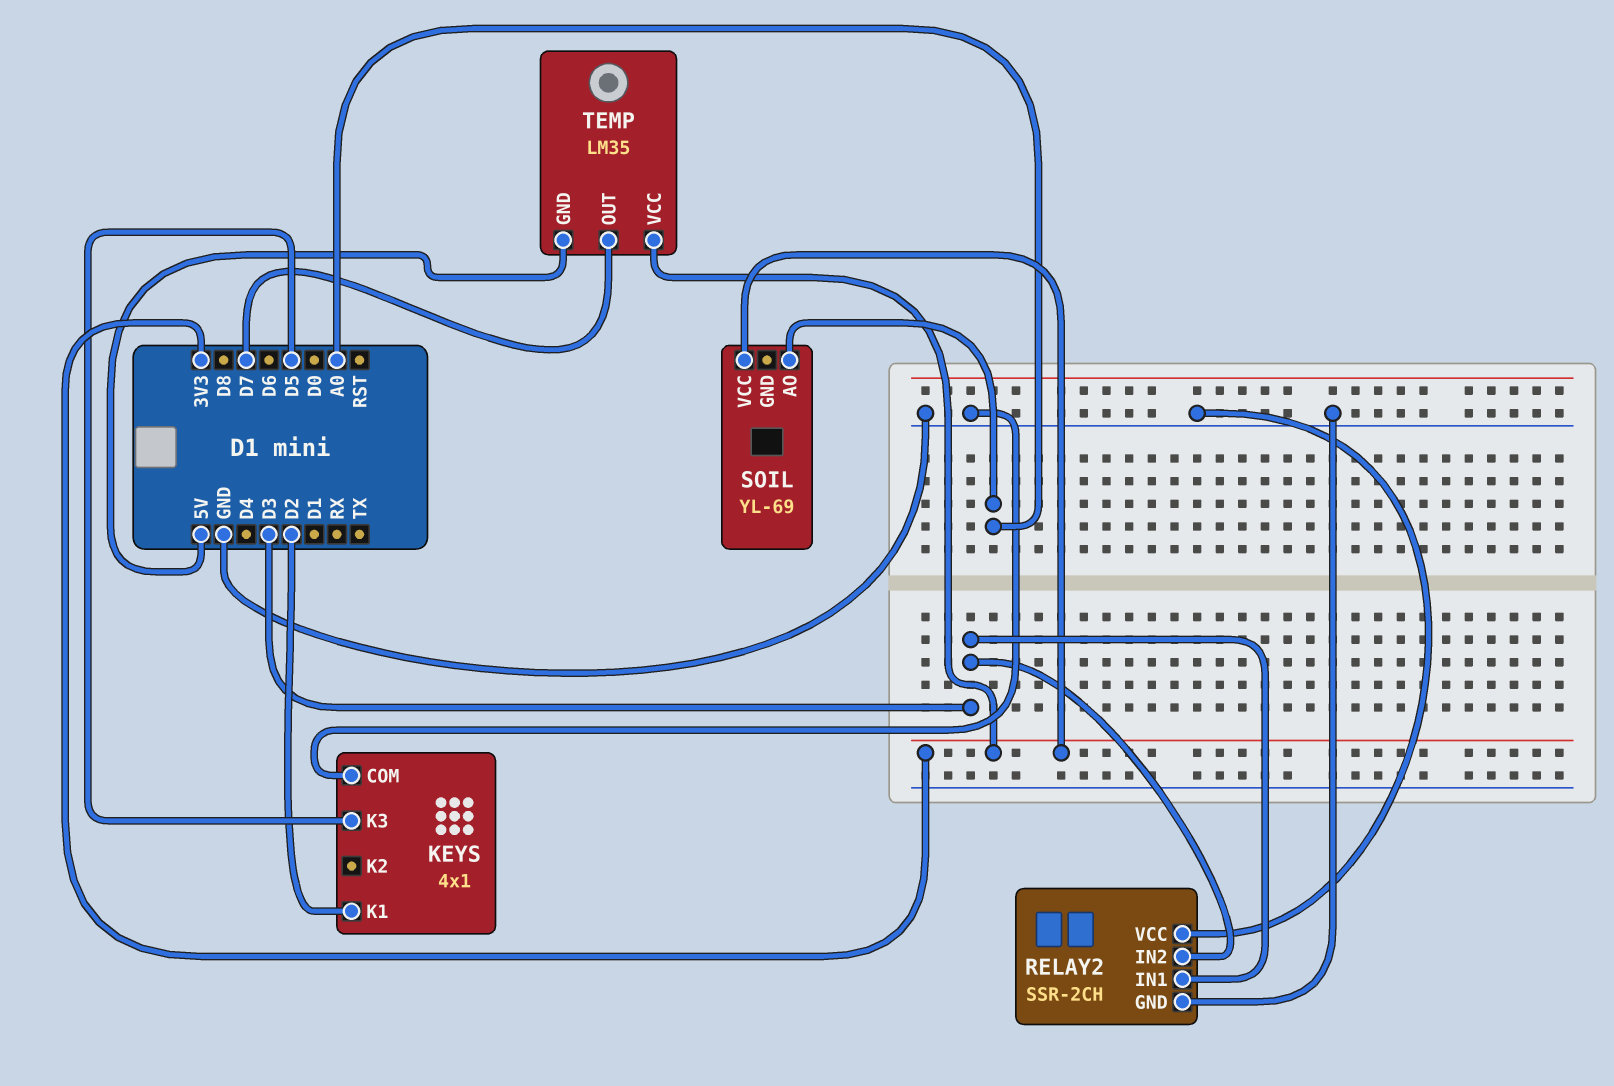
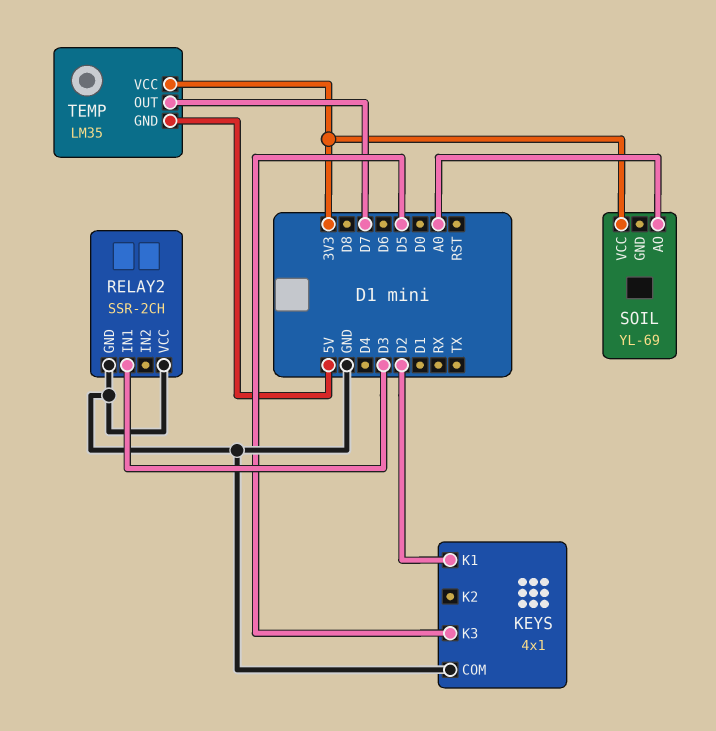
RELAY2 pin IN2: D3 -> none

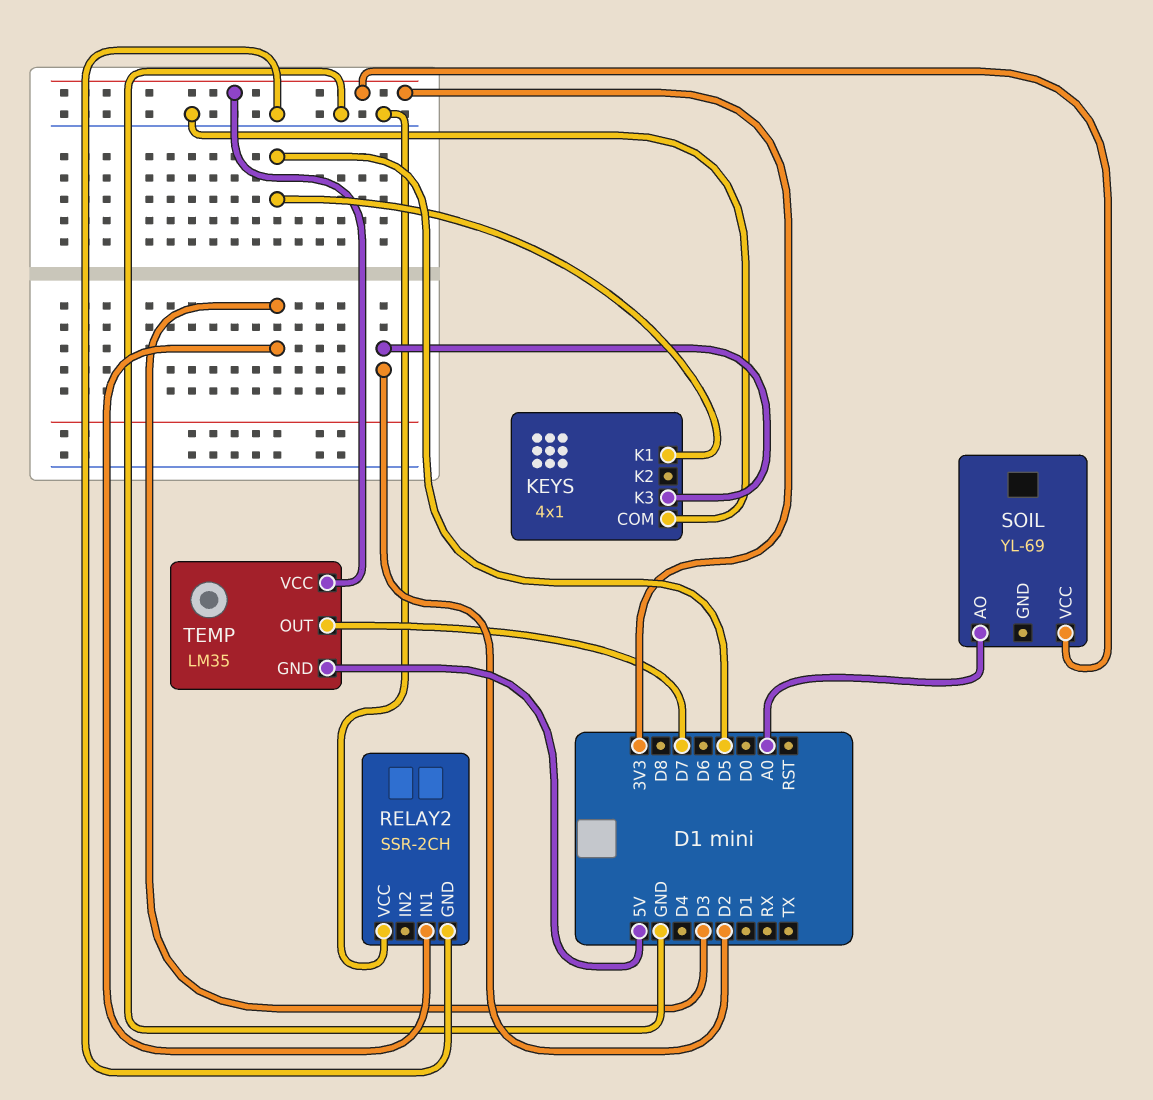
KEYS pin K1: D2 -> D5
KEYS pin K3: D5 -> D2

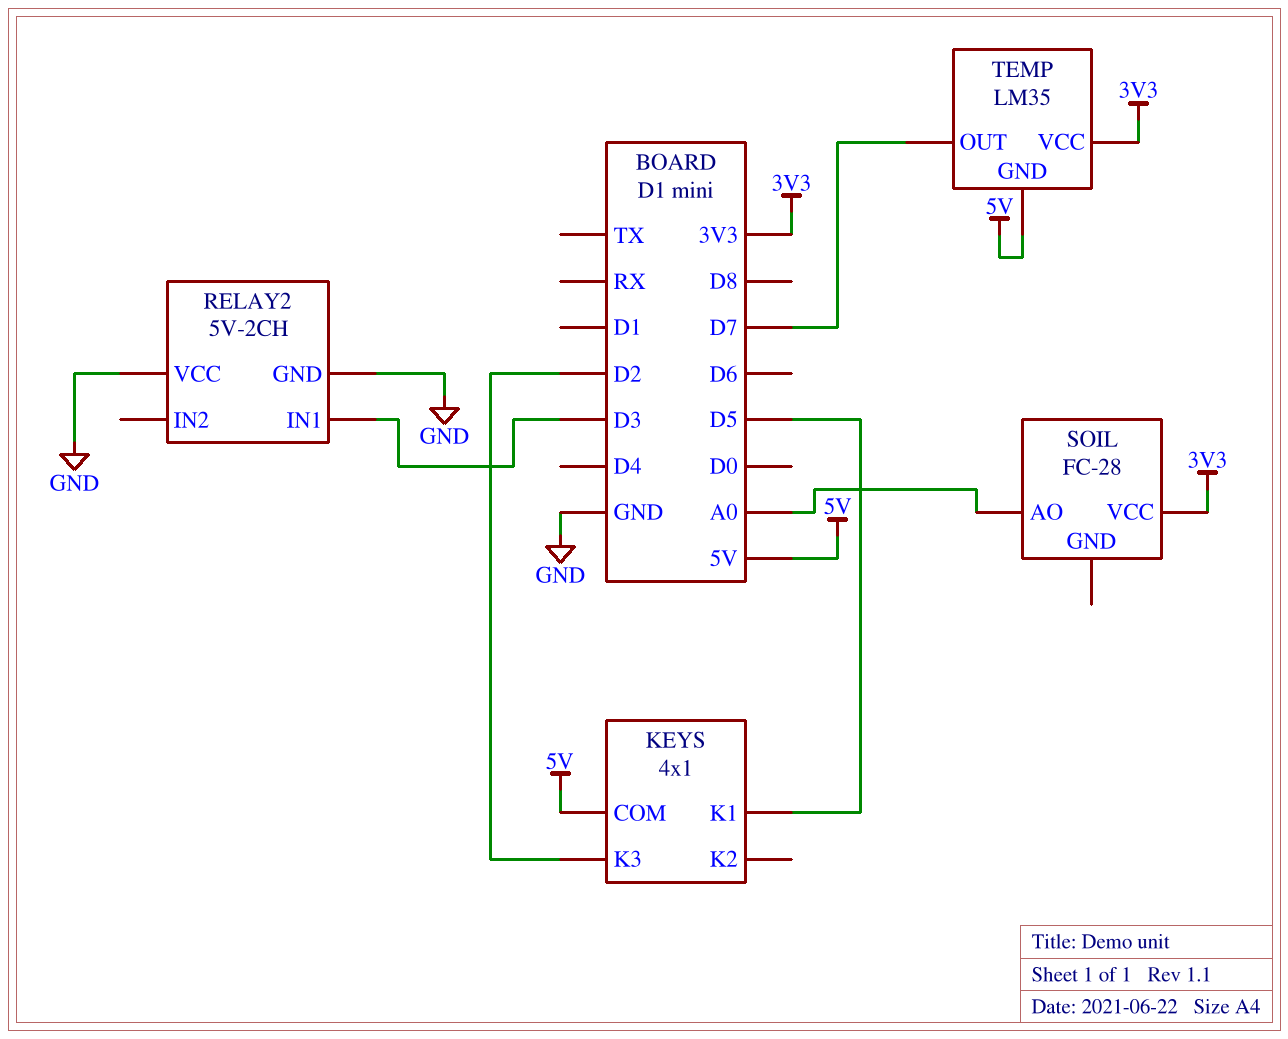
KEYS pin COM: GND -> 5V
RELAY2: SSR-2CH -> 5V-2CH
SOIL: YL-69 -> FC-28

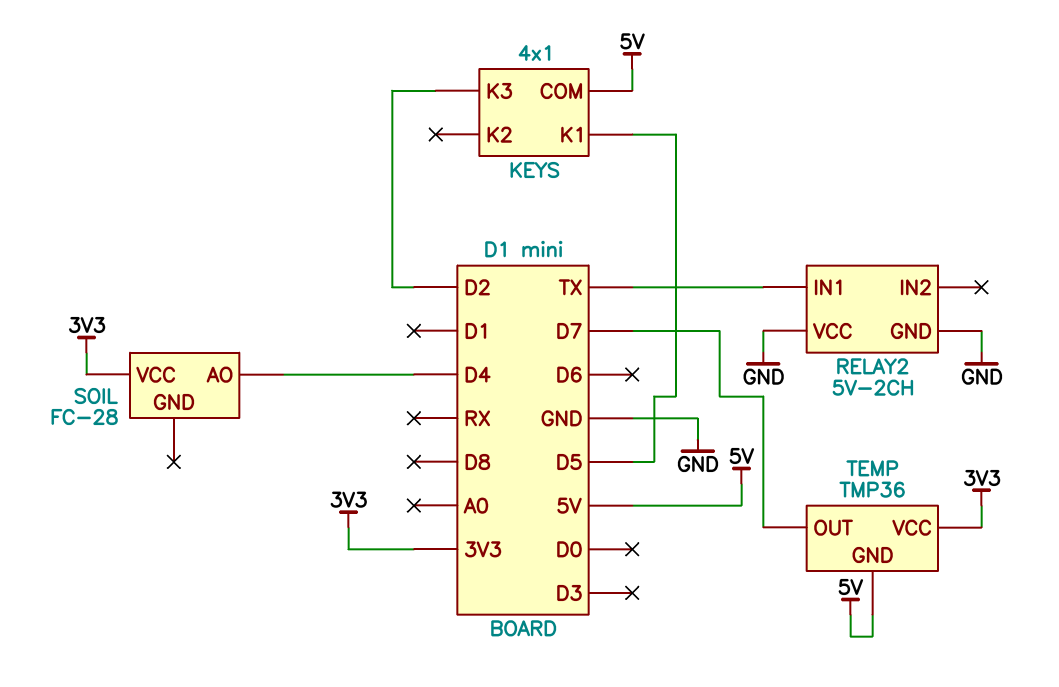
RELAY2 pin IN1: D3 -> TX
SOIL pin AO: A0 -> D4
TEMP: LM35 -> TMP36

